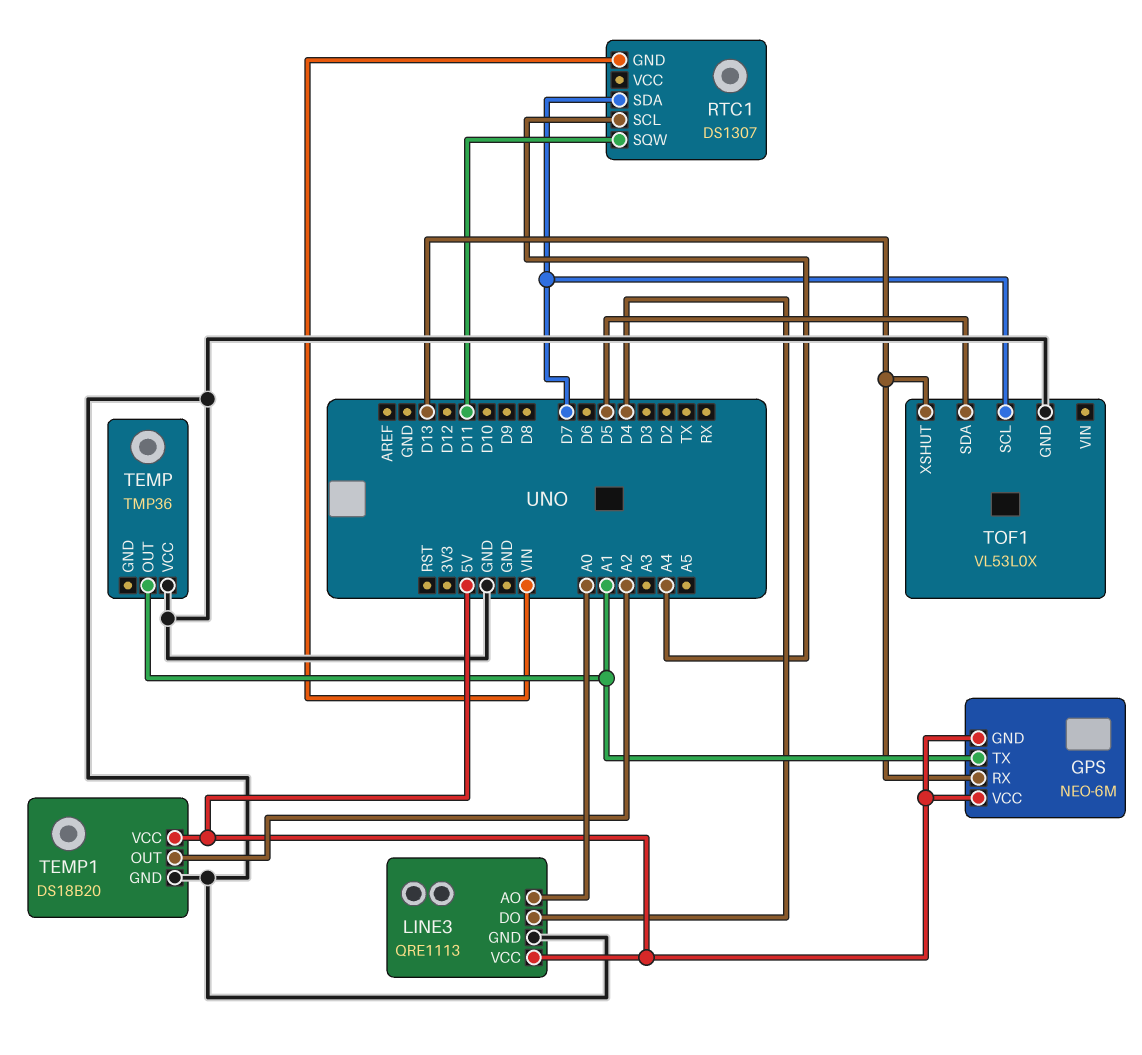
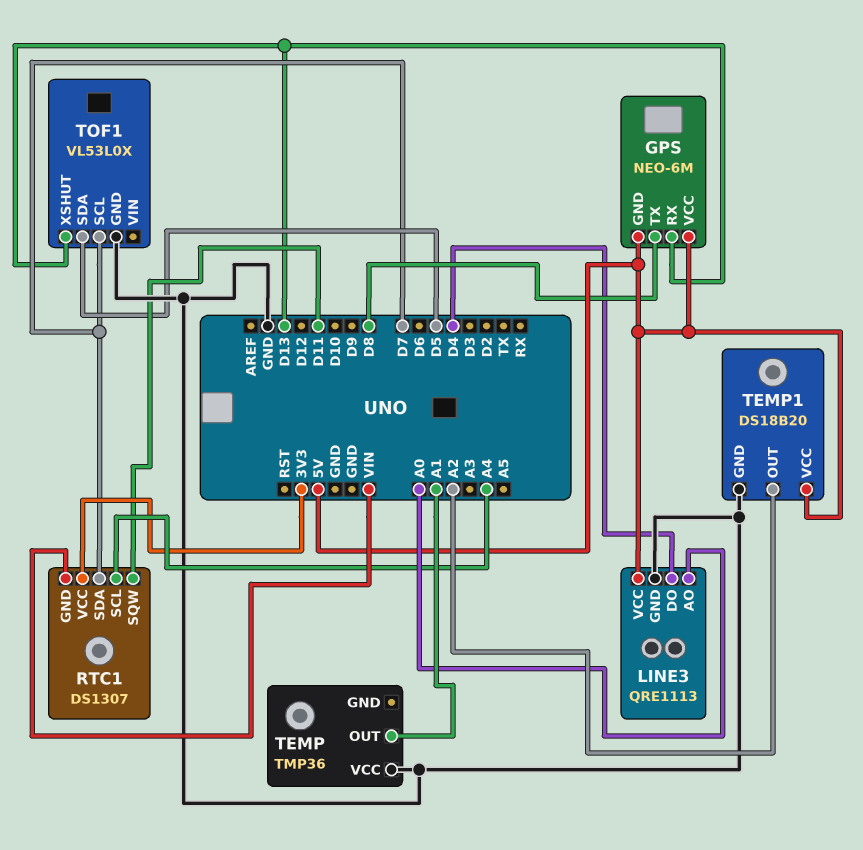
GPS pin TX: A1 -> D8
RTC1 pin VCC: none -> 3V3

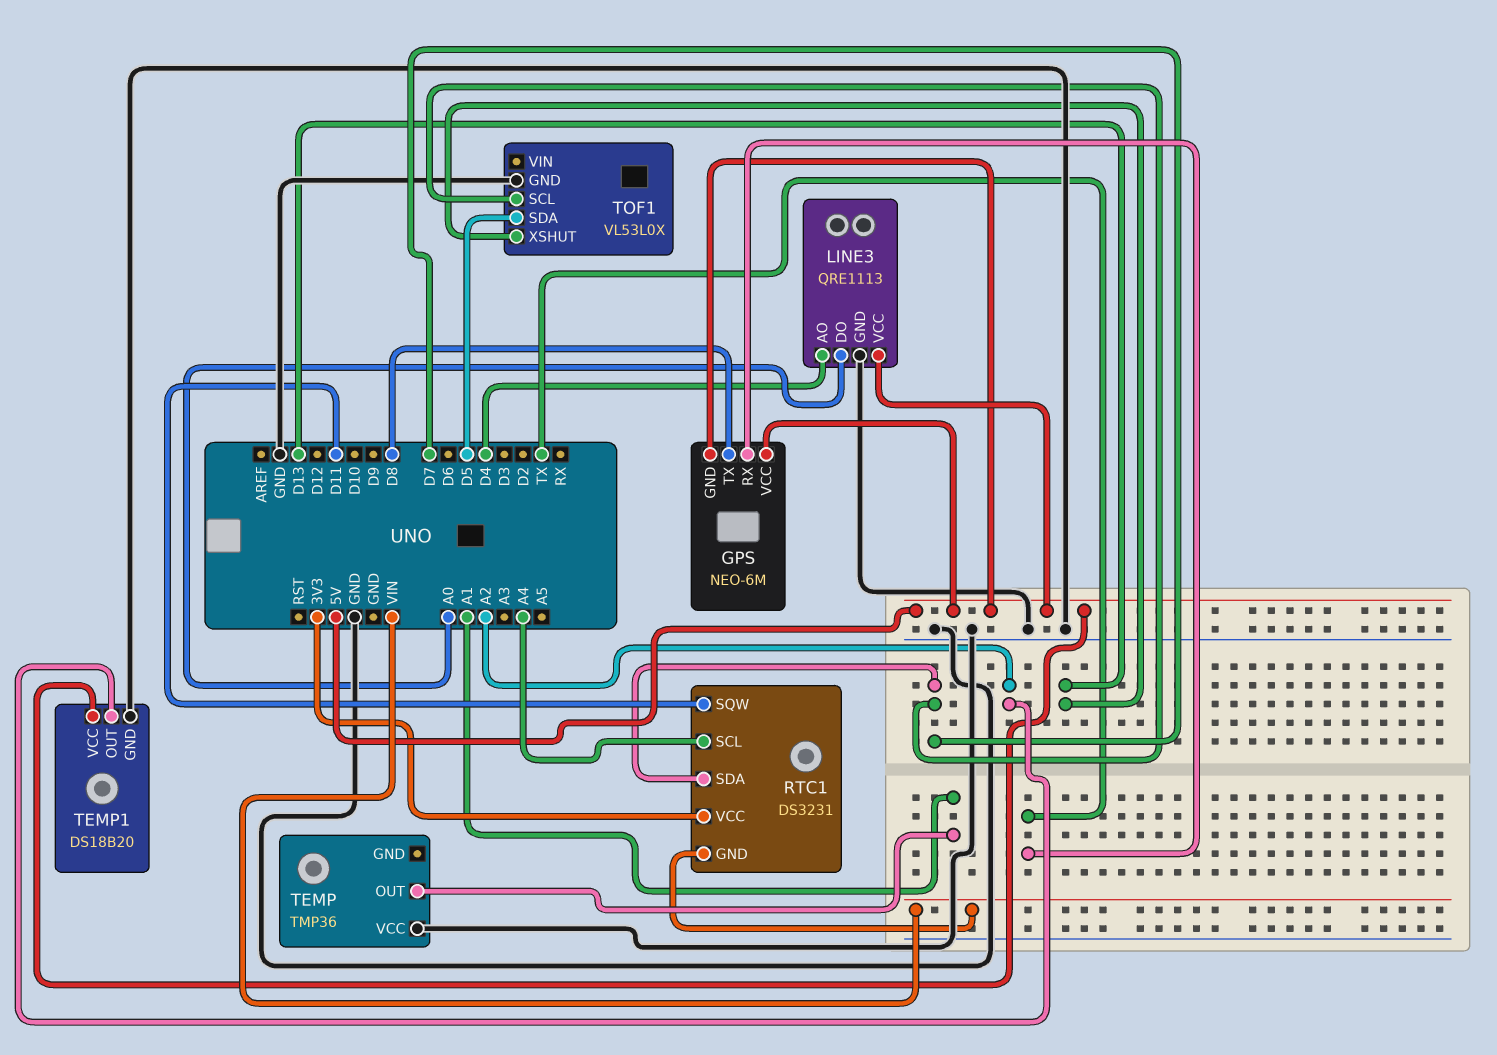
GPS pin RX: D13 -> TX
LINE3 pin AO: A0 -> D4
LINE3 pin DO: D4 -> A0
RTC1: DS1307 -> DS3231

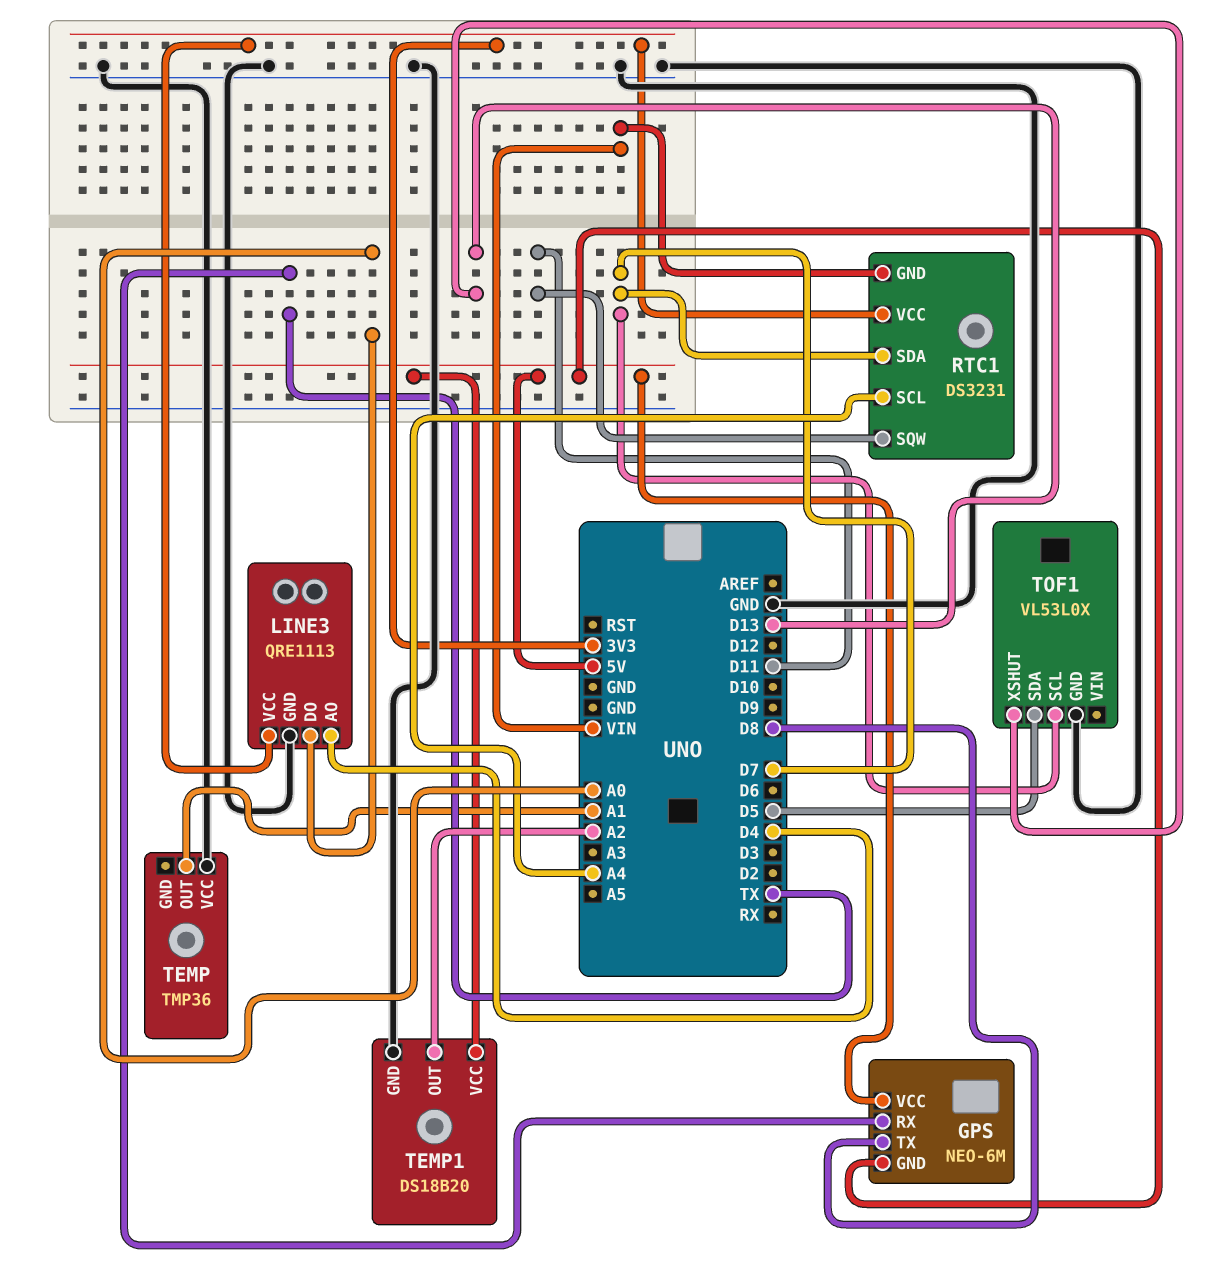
LINE3 pin VCC: 5V -> 3V3

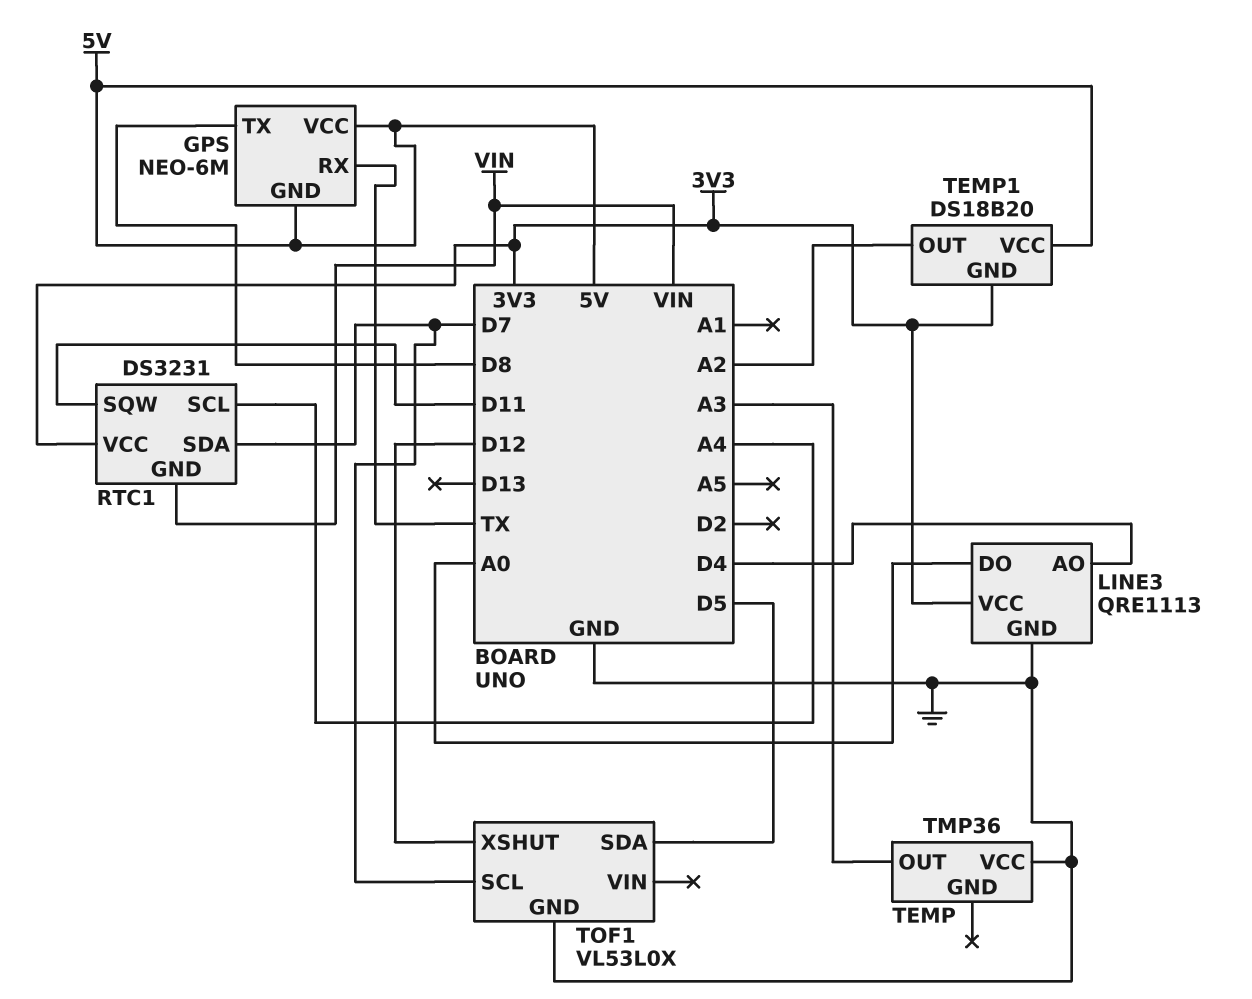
TEMP pin OUT: A1 -> A3
TEMP1 pin GND: GND -> 3V3
TOF1 pin XSHUT: D13 -> D12

